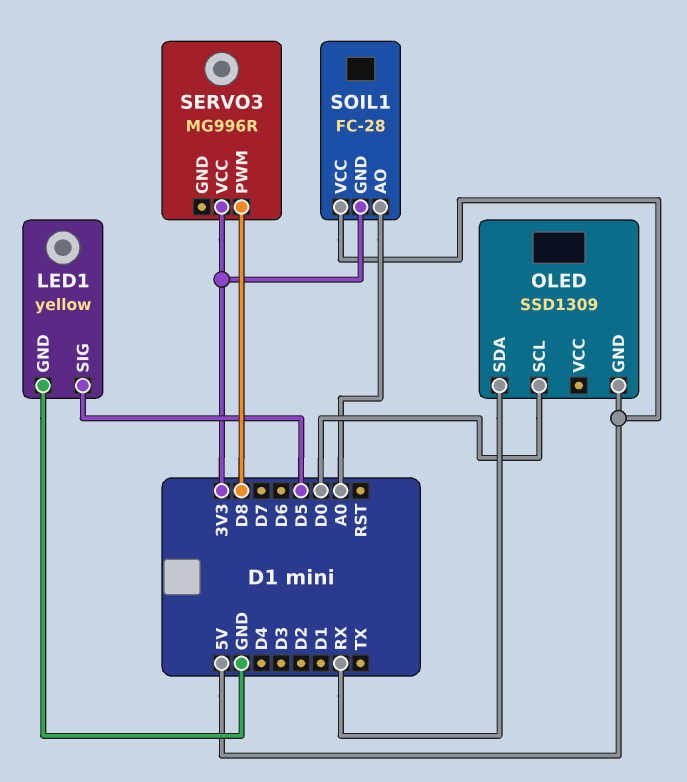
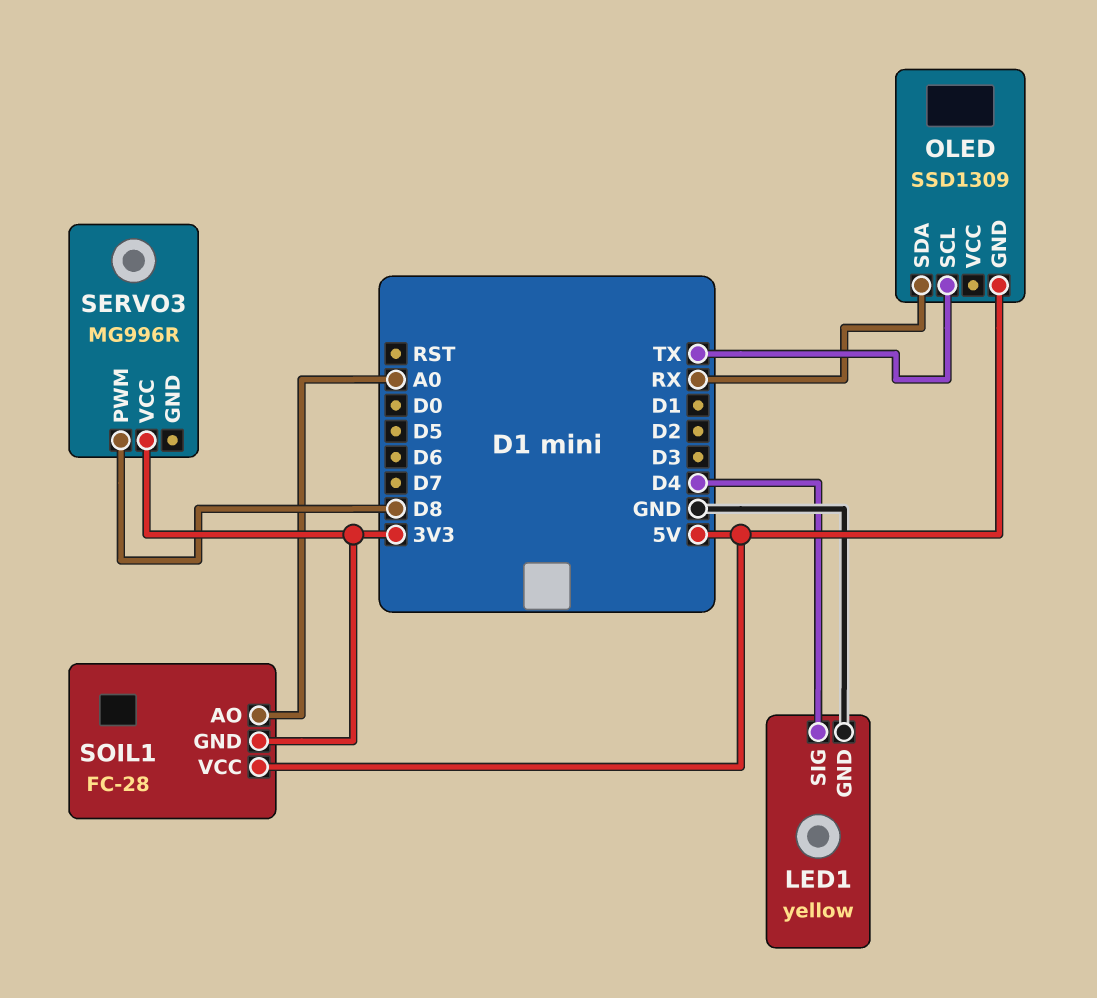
LED1 pin SIG: D5 -> D4
OLED pin SCL: D0 -> TX

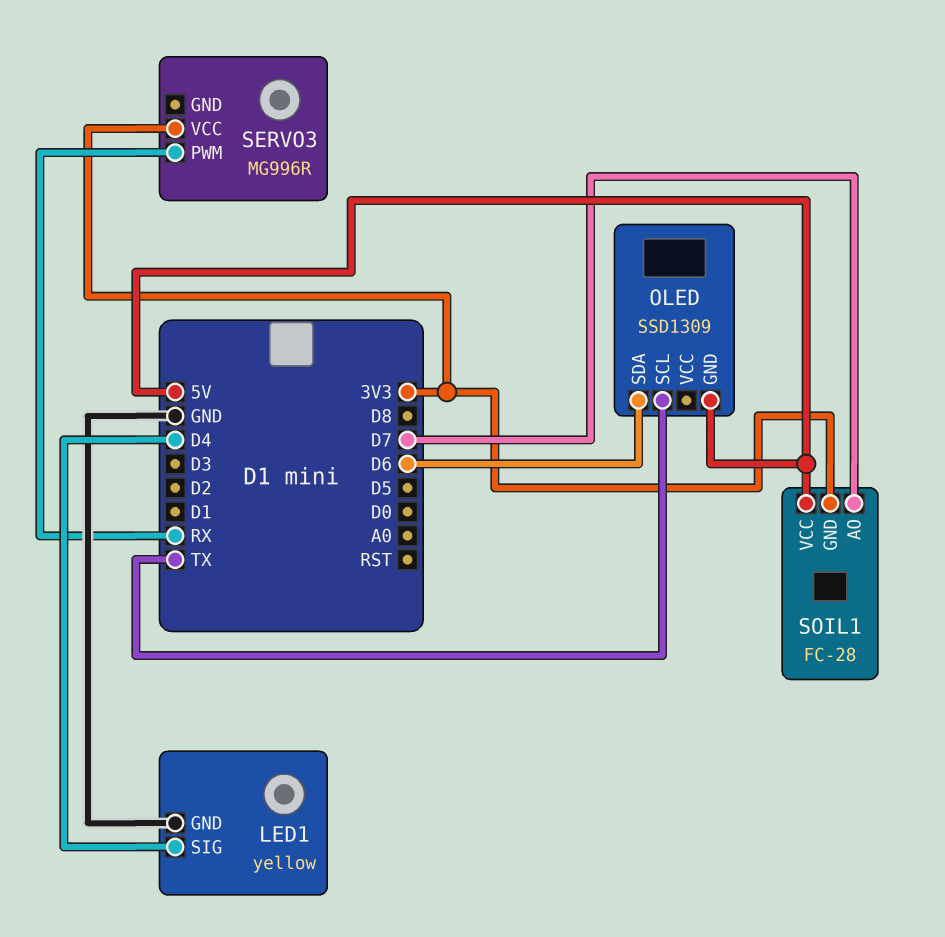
OLED pin SDA: RX -> D6
SERVO3 pin PWM: D8 -> RX
SOIL1 pin AO: A0 -> D7

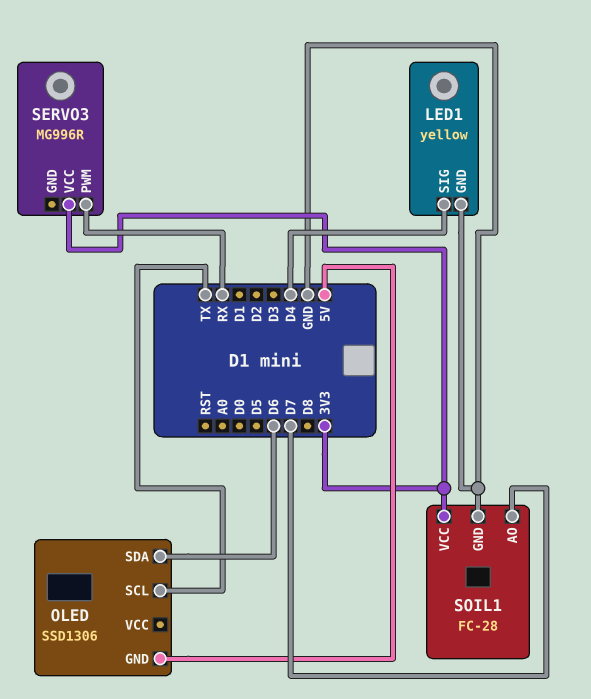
OLED: SSD1309 -> SSD1306
SOIL1 pin GND: 3V3 -> GND
SOIL1 pin VCC: 5V -> 3V3

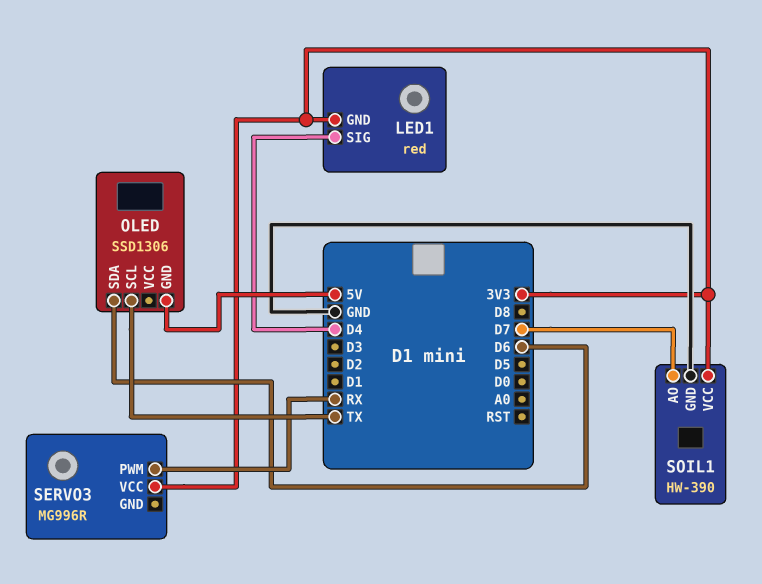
LED1: yellow -> red
LED1 pin GND: GND -> 3V3
SOIL1: FC-28 -> HW-390

